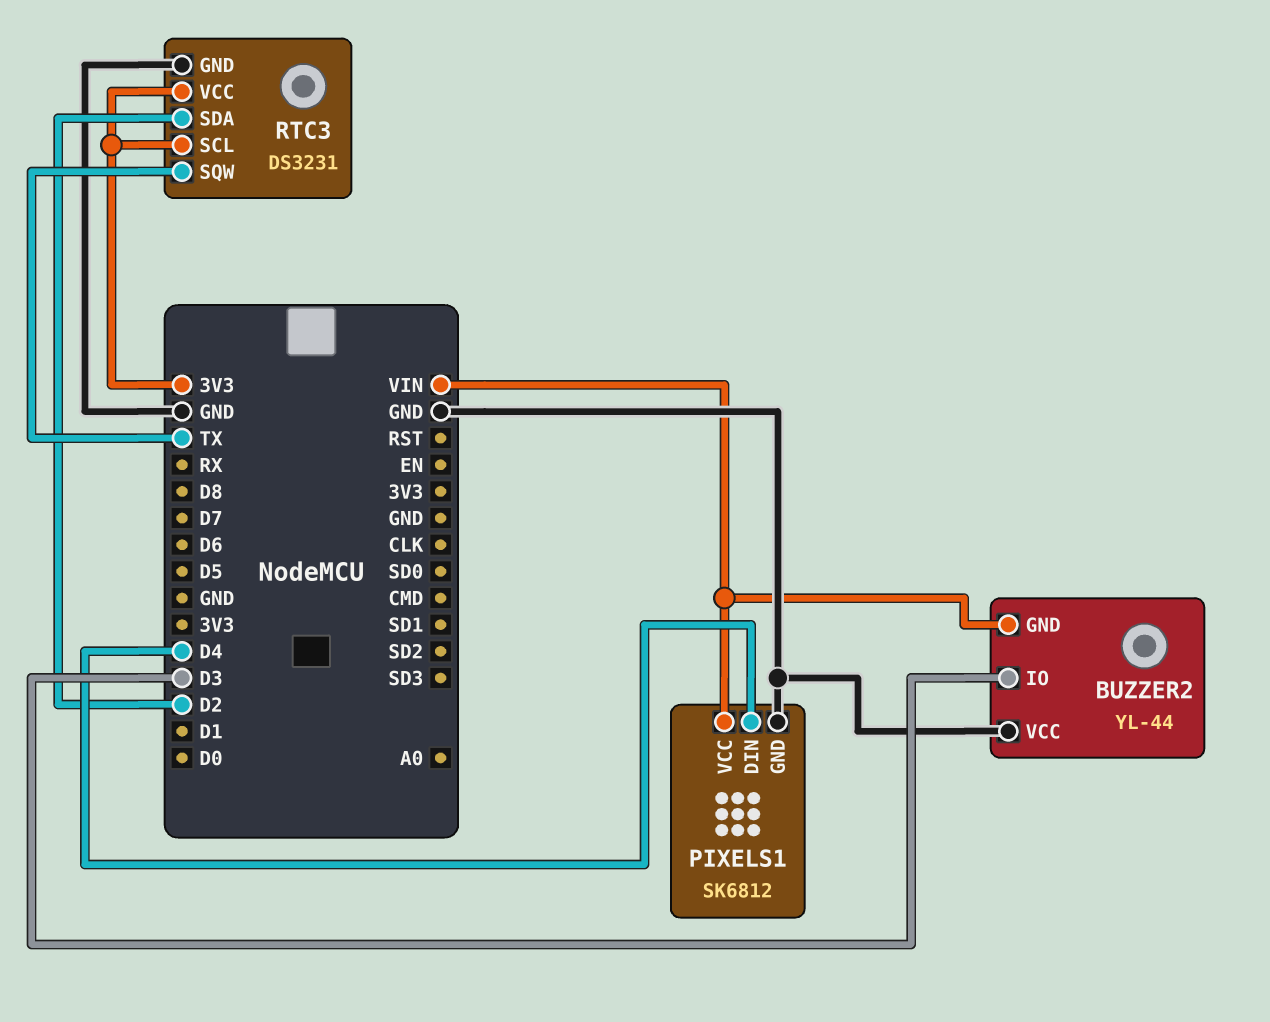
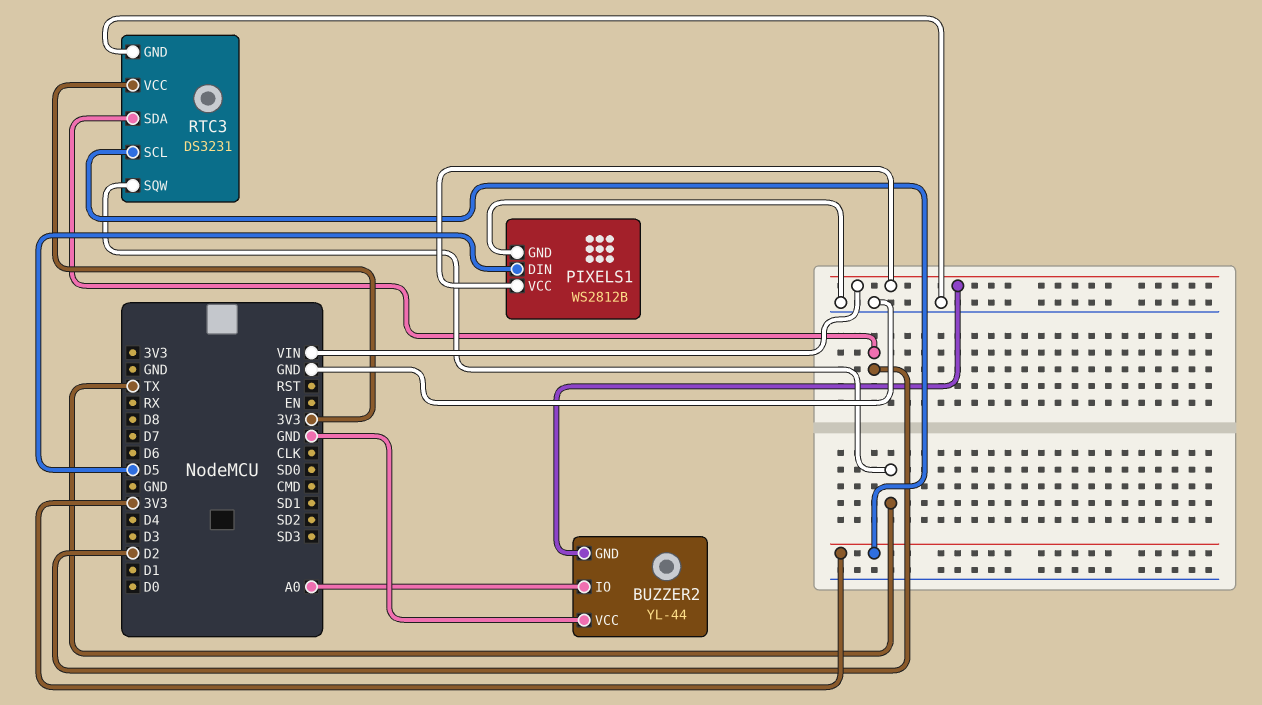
BUZZER2 pin IO: D3 -> A0
PIXELS1: SK6812 -> WS2812B
PIXELS1 pin DIN: D4 -> D5

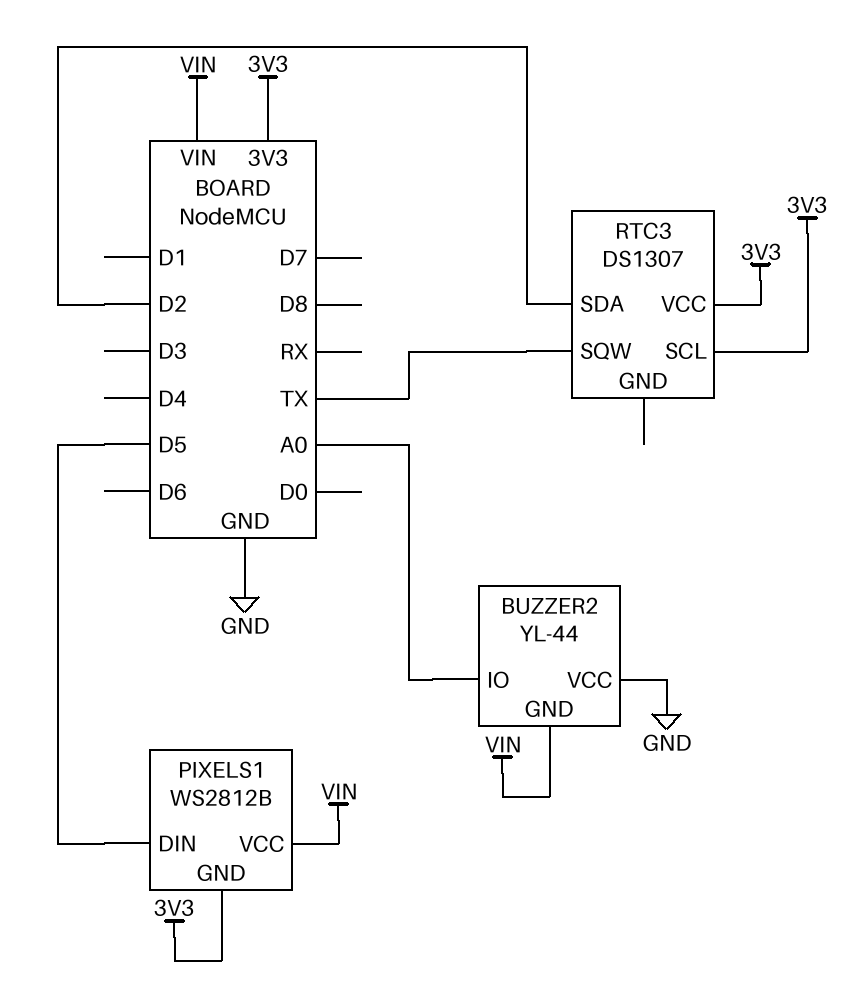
PIXELS1 pin GND: GND -> 3V3
RTC3: DS3231 -> DS1307
RTC3 pin GND: GND -> none

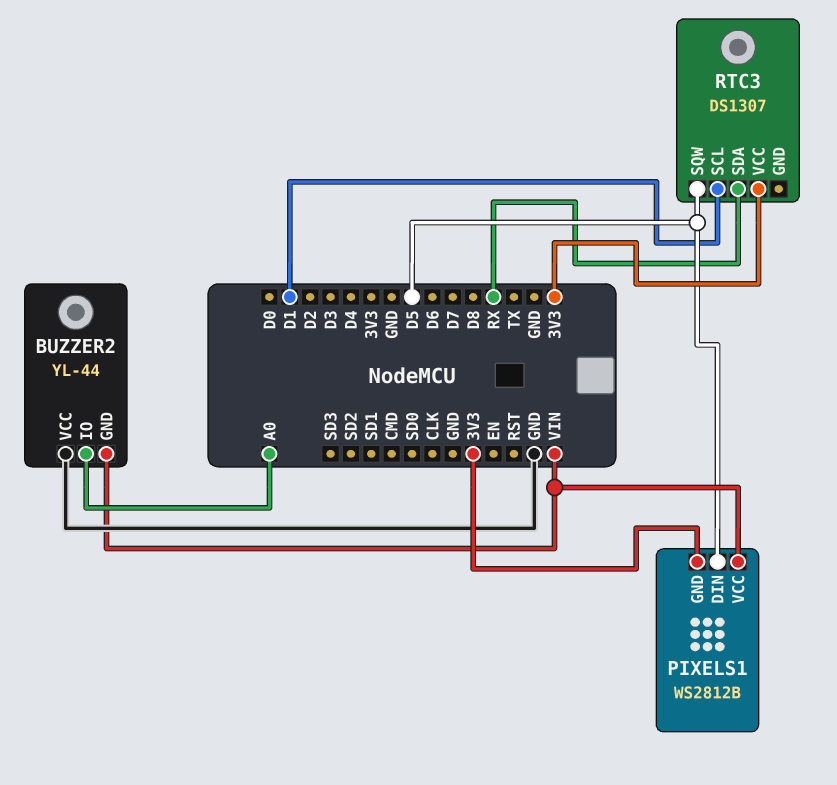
RTC3 pin SCL: 3V3 -> D1
RTC3 pin SDA: D2 -> RX
RTC3 pin SQW: TX -> D5

